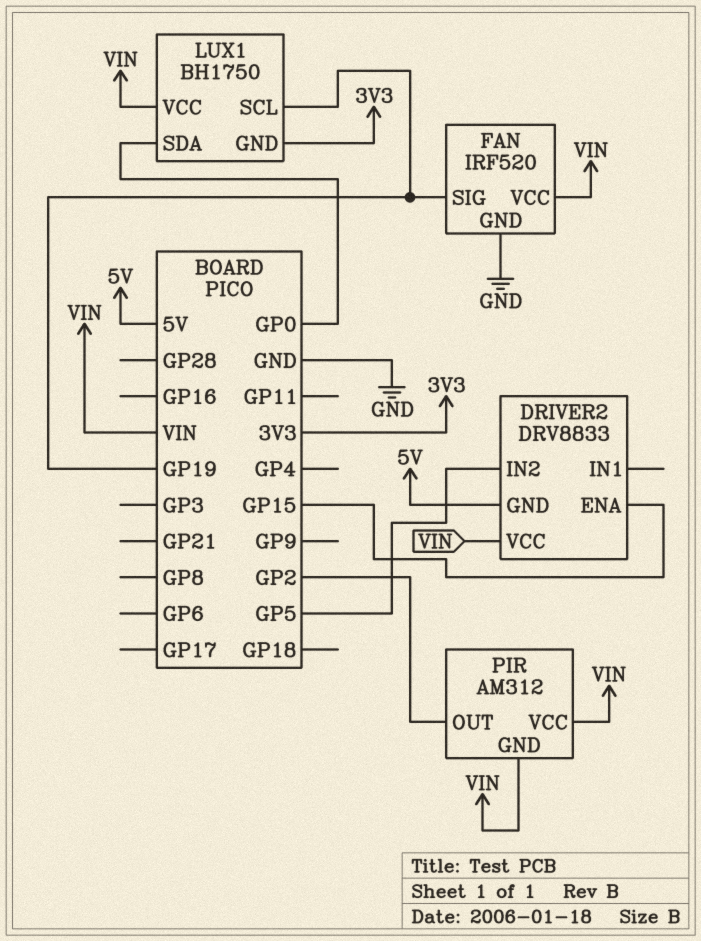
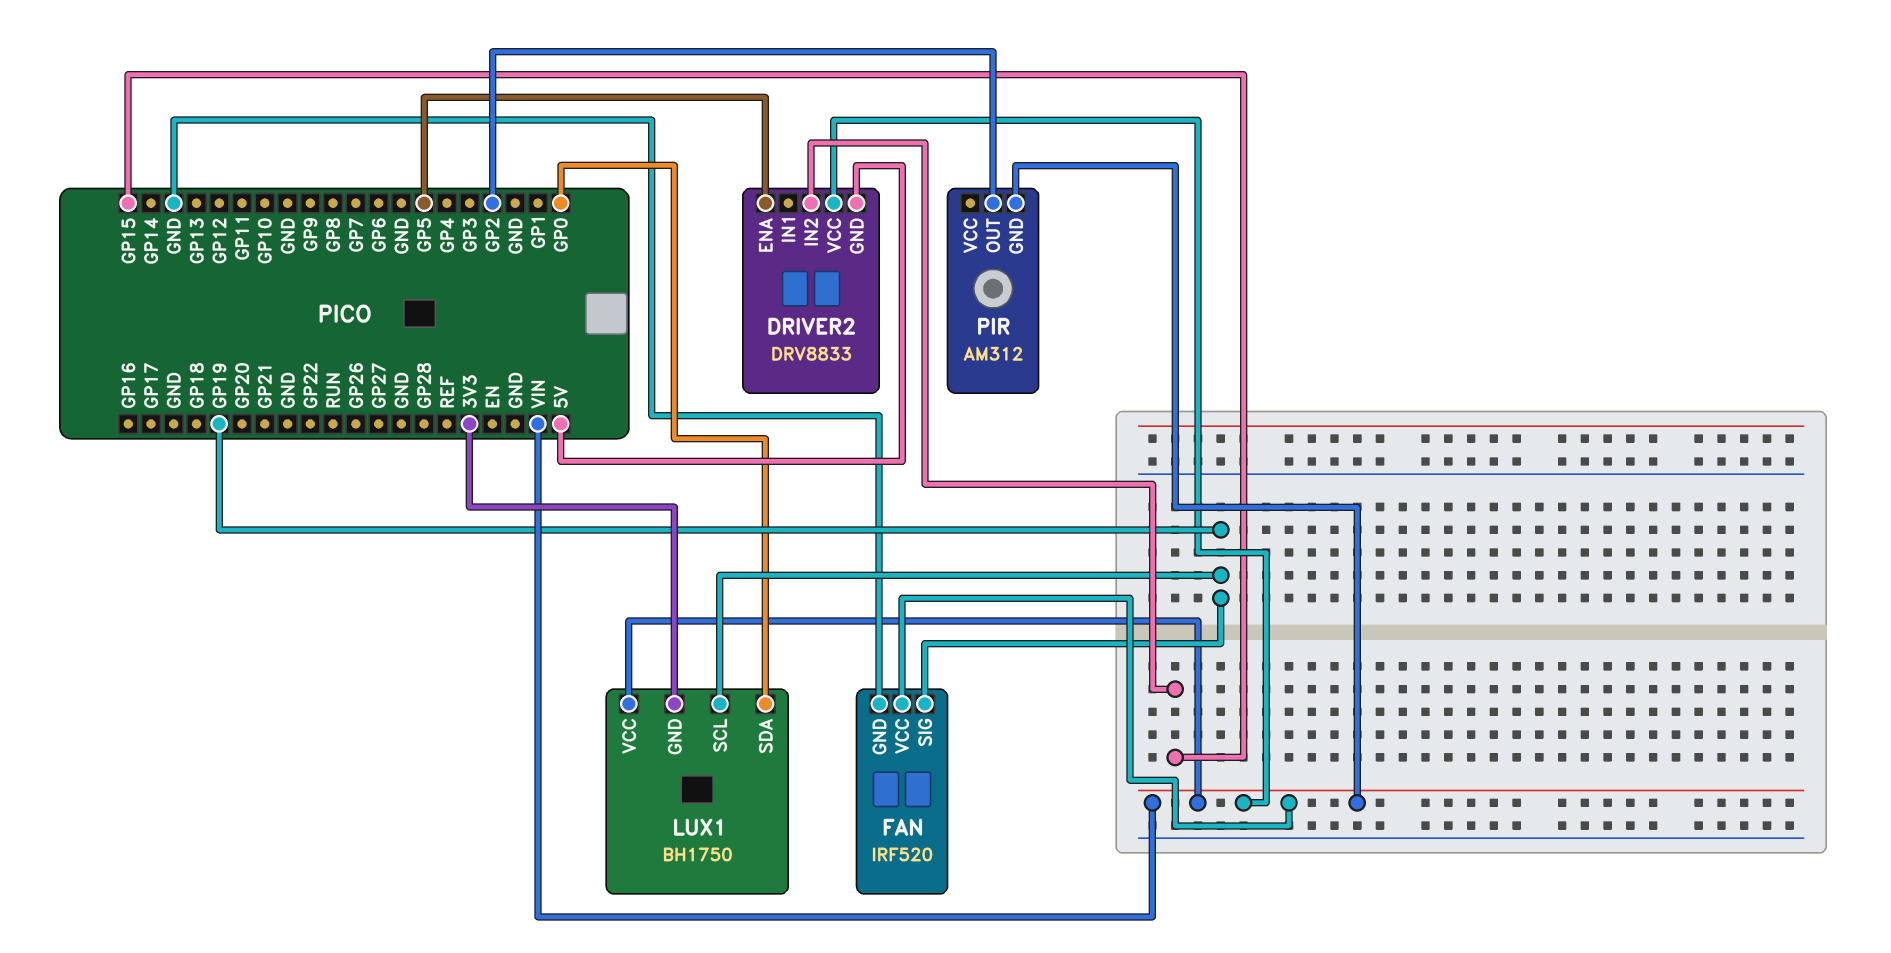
DRIVER2 pin ENA: GP15 -> GP5
DRIVER2 pin IN2: GP5 -> GP15
PIR pin VCC: VIN -> none

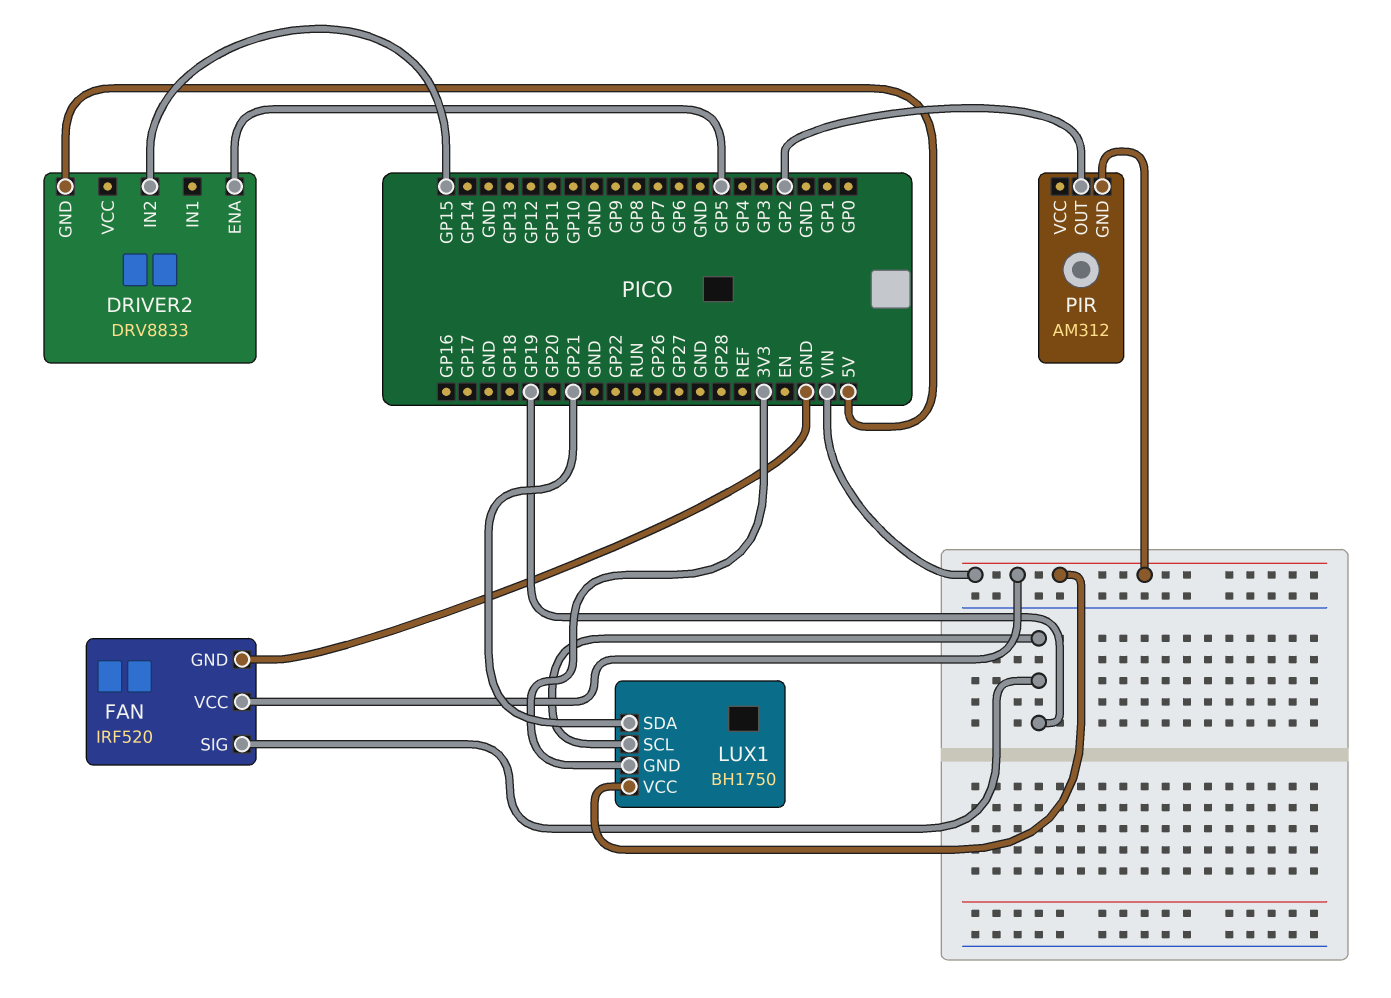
DRIVER2 pin VCC: VIN -> none
LUX1 pin SDA: GP0 -> GP21

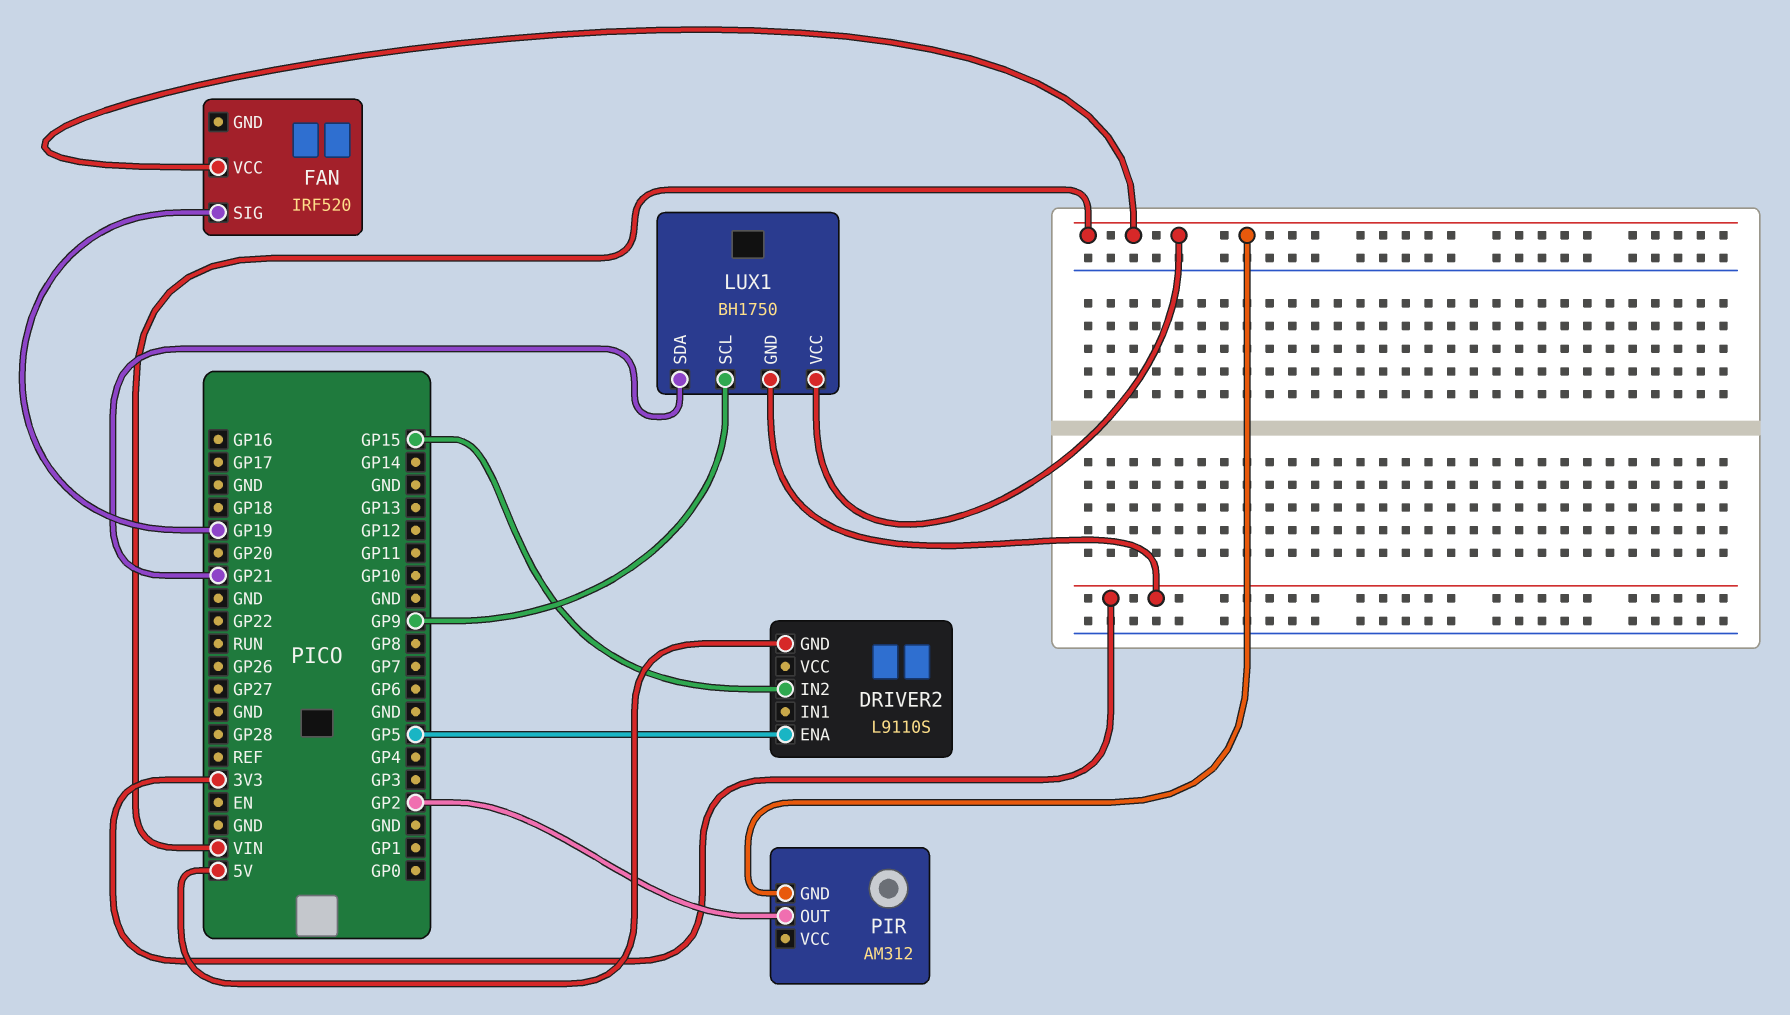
DRIVER2: DRV8833 -> L9110S
FAN pin GND: GND -> none
LUX1 pin SCL: GP19 -> GP9

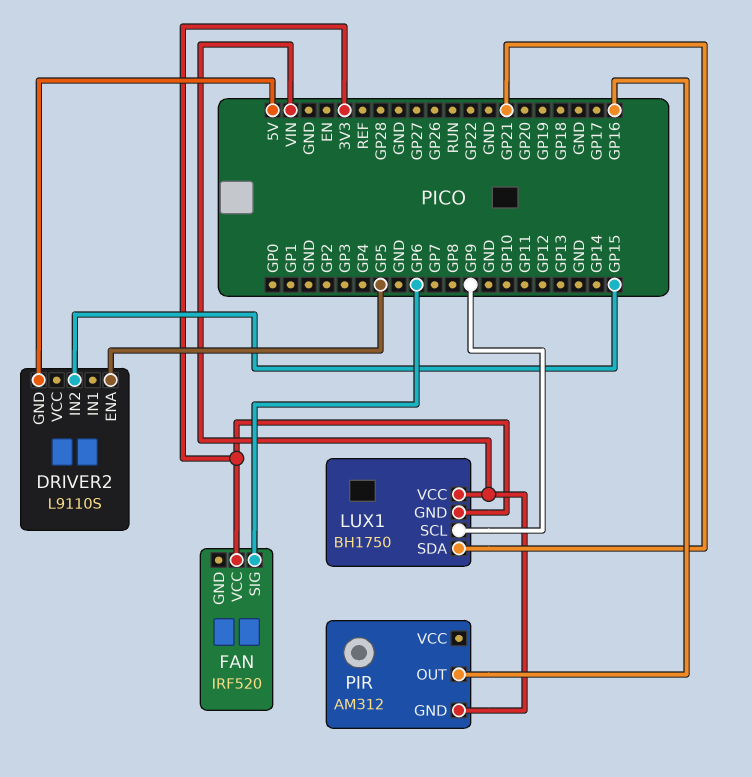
FAN pin SIG: GP19 -> GP6
FAN pin VCC: VIN -> 3V3
PIR pin OUT: GP2 -> GP16

